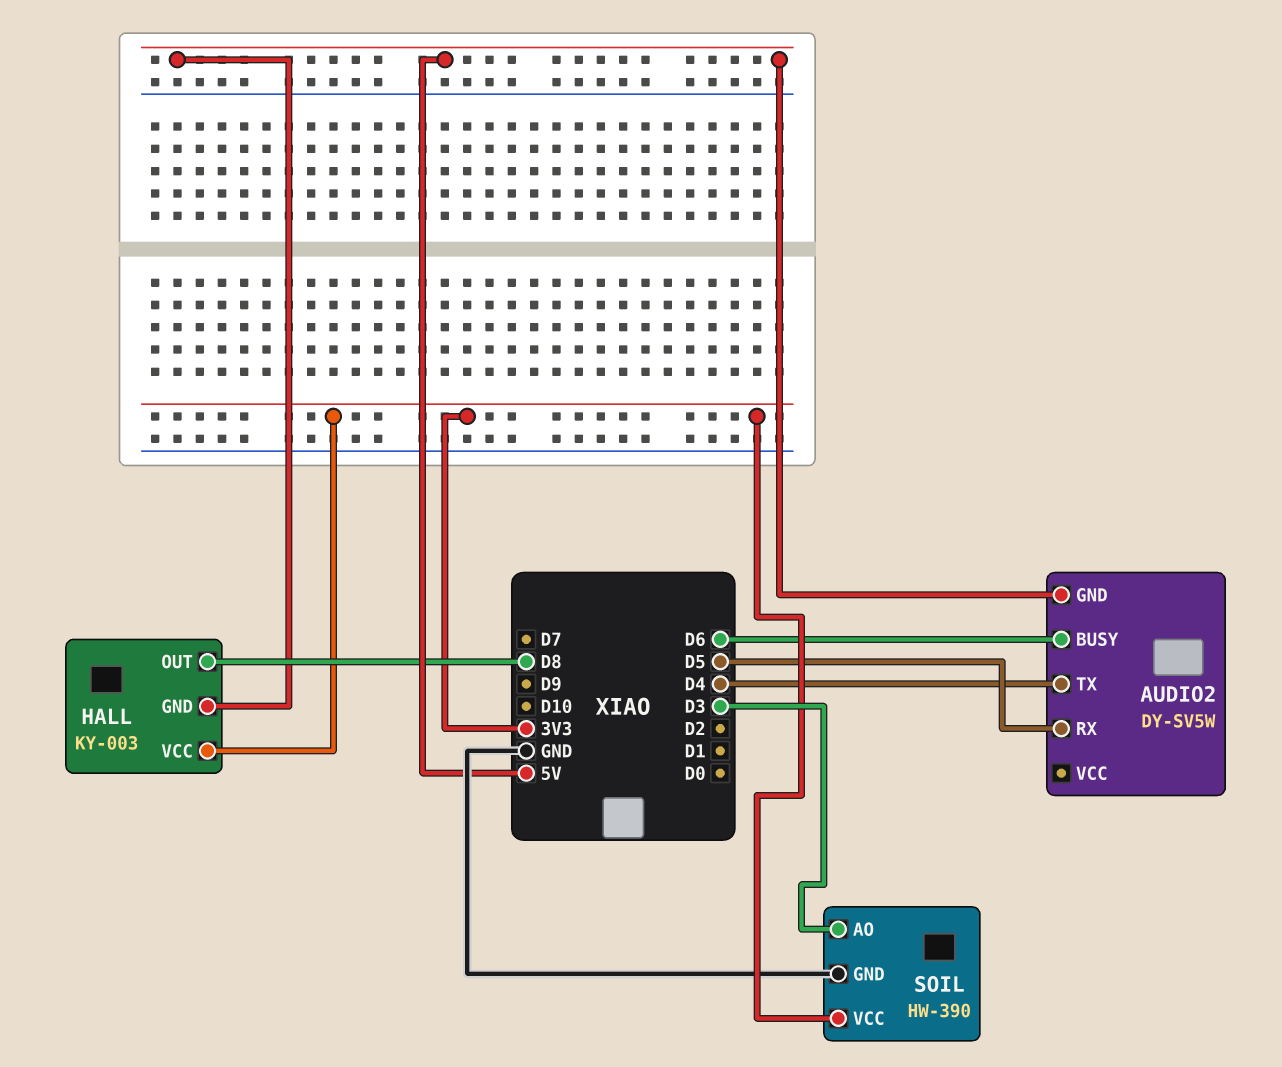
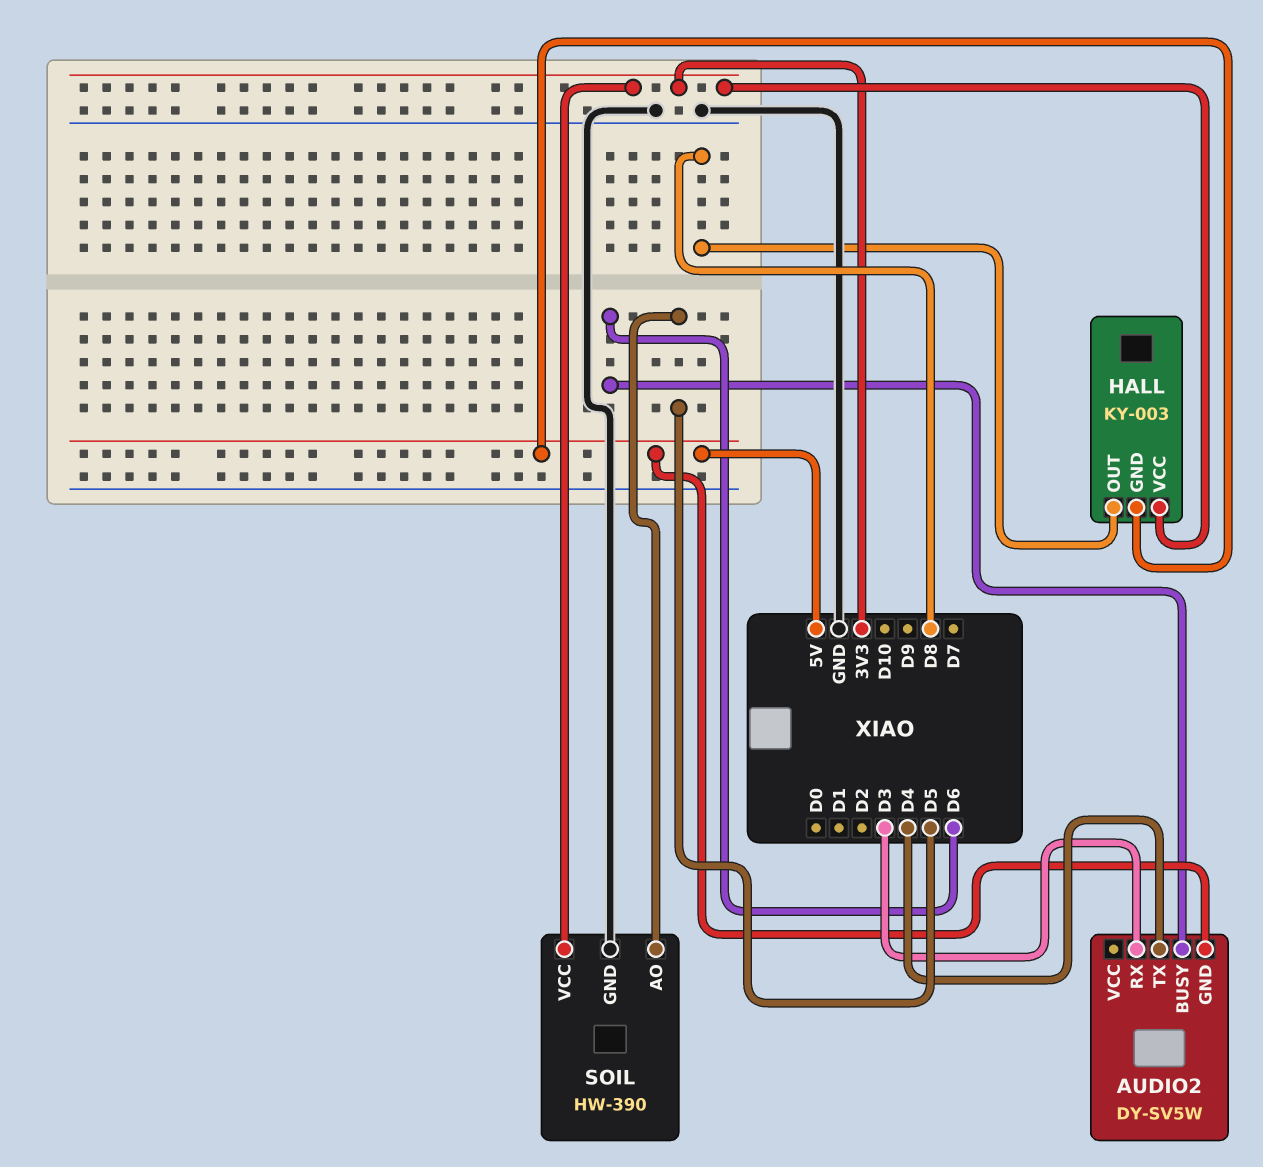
AUDIO2 pin RX: D5 -> D3
SOIL pin AO: D3 -> D5

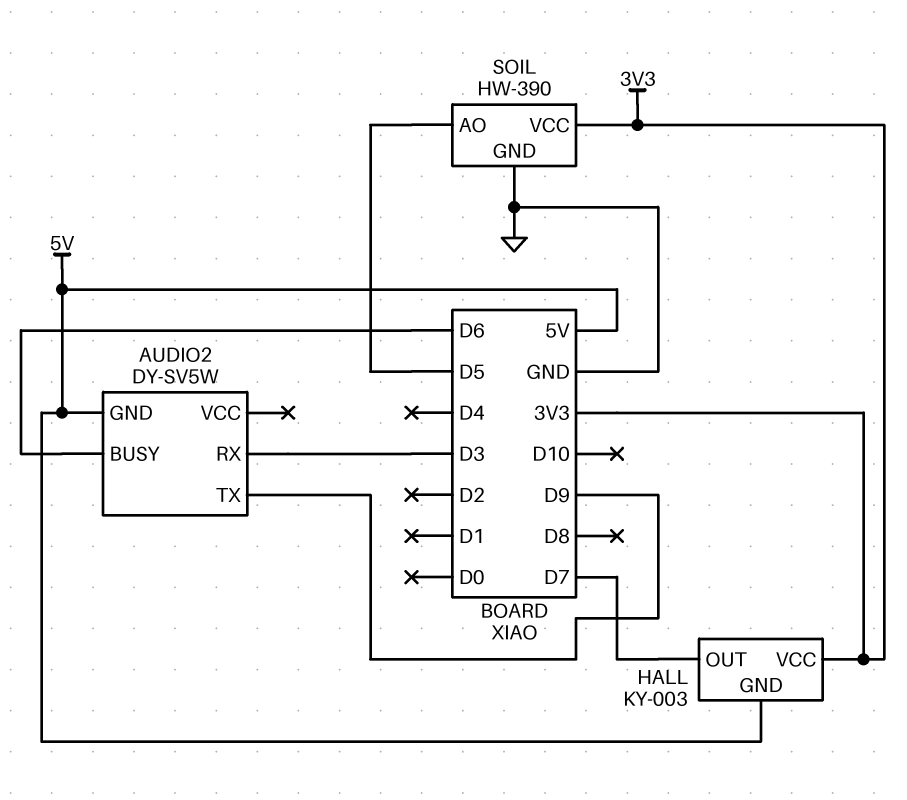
AUDIO2 pin TX: D4 -> D9
HALL pin OUT: D8 -> D7

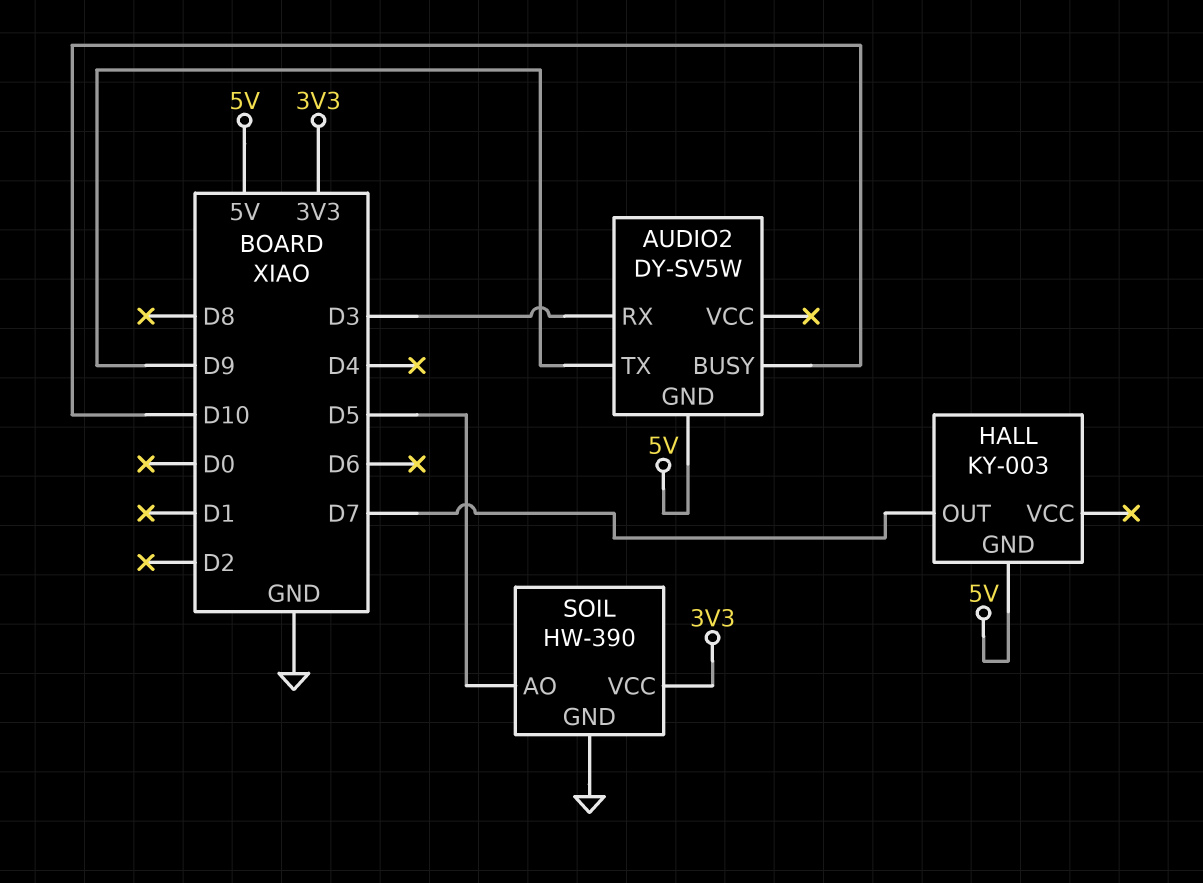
AUDIO2 pin BUSY: D6 -> D10
HALL pin VCC: 3V3 -> none

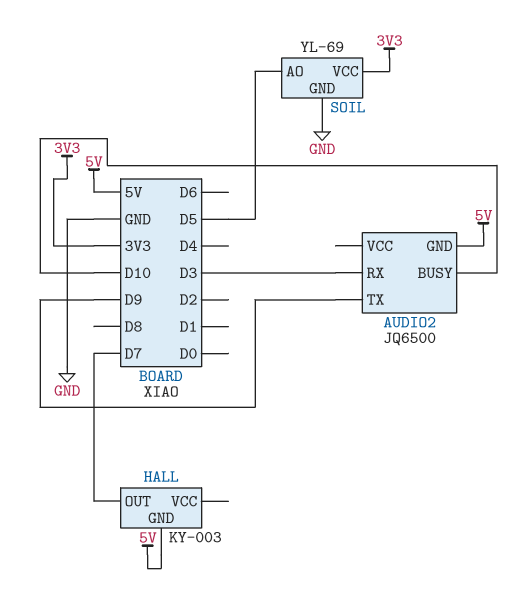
AUDIO2: DY-SV5W -> JQ6500
SOIL: HW-390 -> YL-69

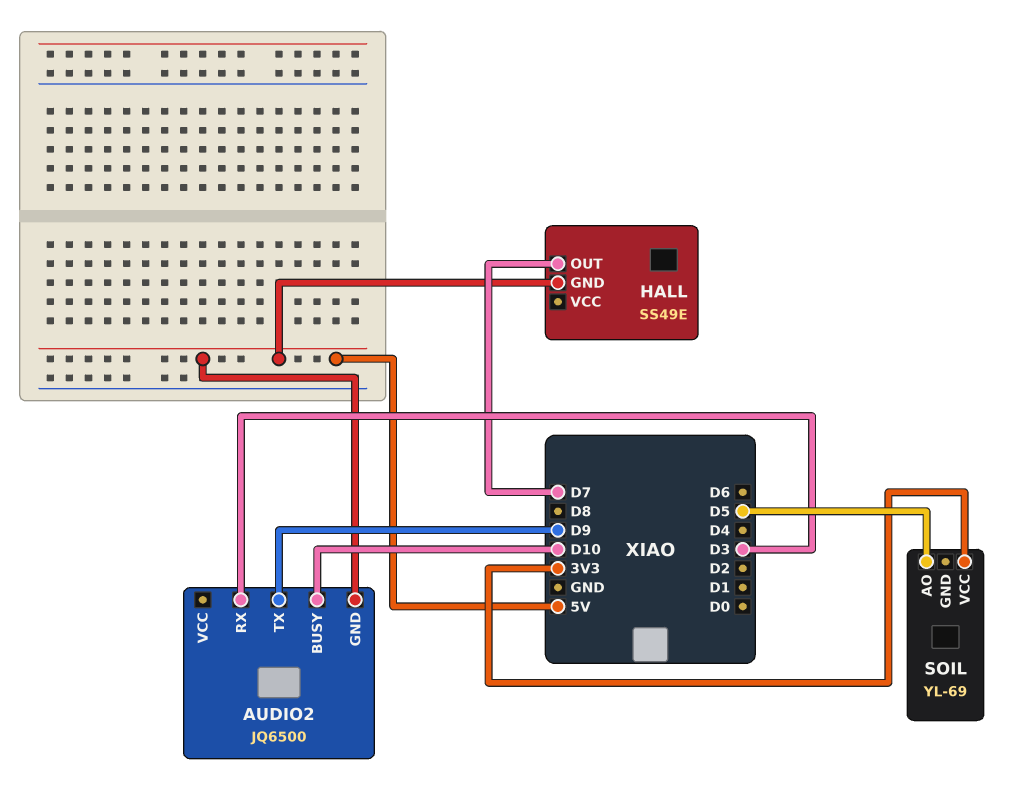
HALL: KY-003 -> SS49E
SOIL pin GND: GND -> none

